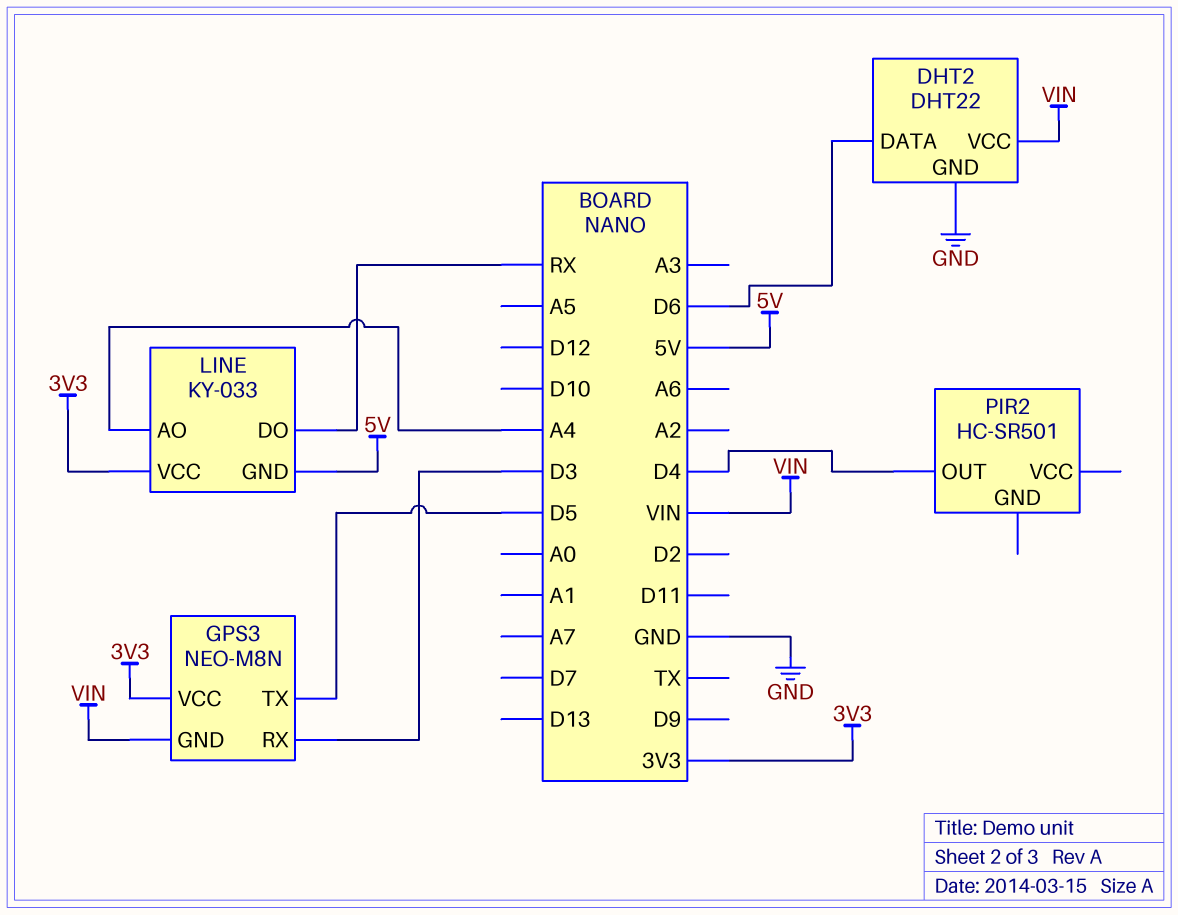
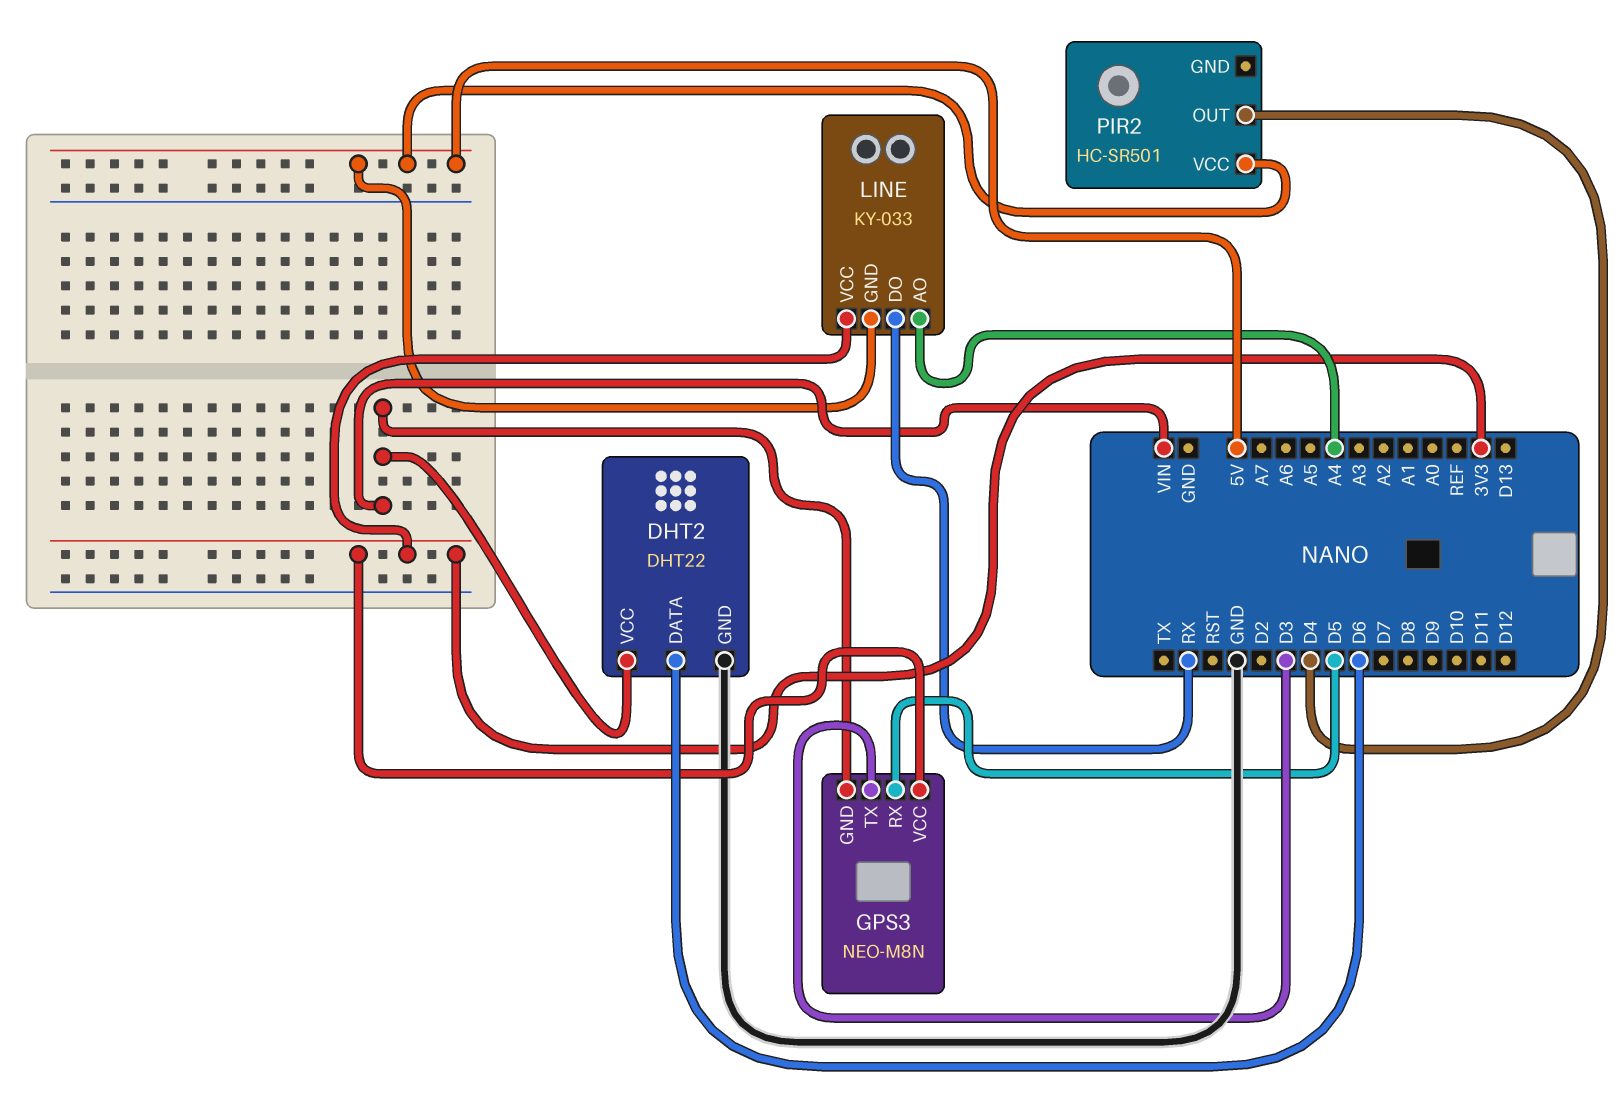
GPS3 pin RX: D3 -> D5
GPS3 pin TX: D5 -> D3
PIR2 pin VCC: none -> 5V

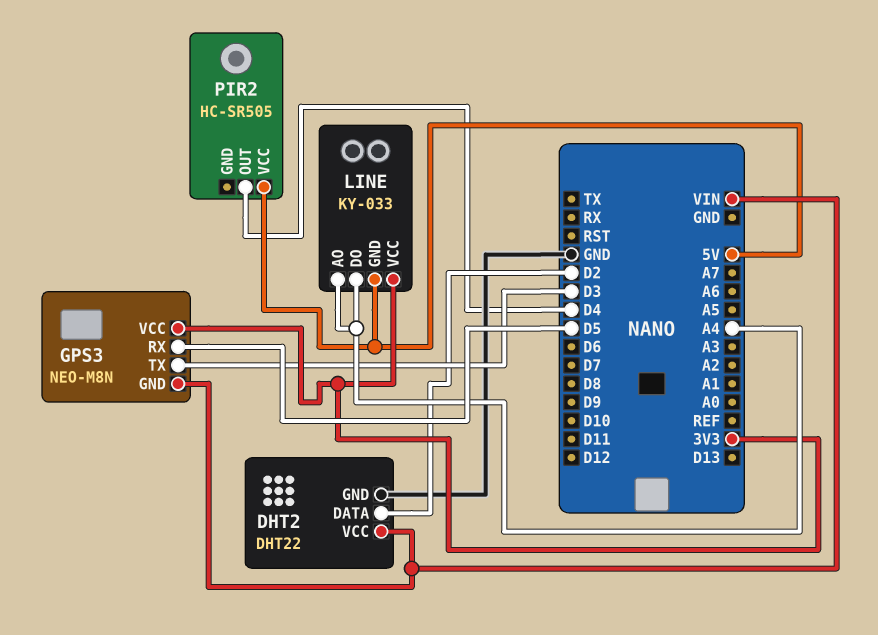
DHT2 pin DATA: D6 -> D2
LINE pin DO: RX -> A4
PIR2: HC-SR501 -> HC-SR505

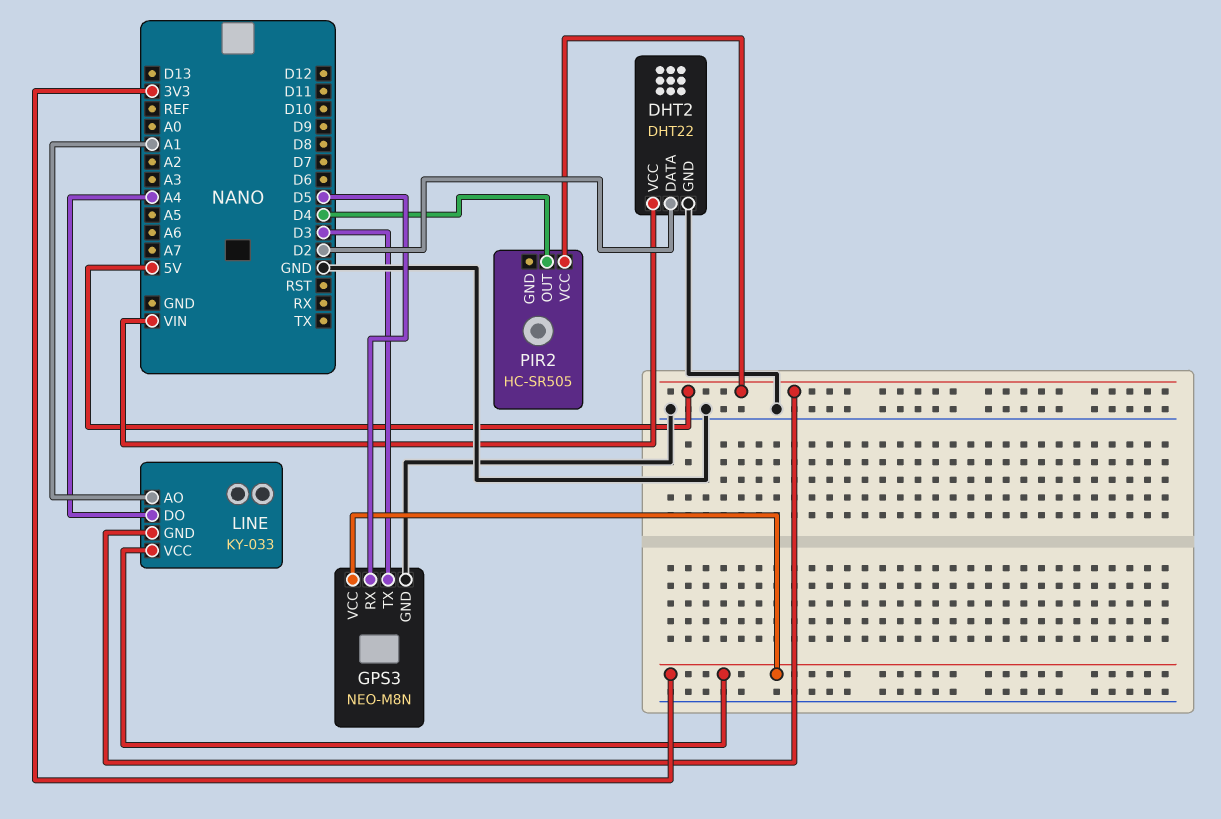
GPS3 pin GND: VIN -> GND
LINE pin AO: A4 -> A1

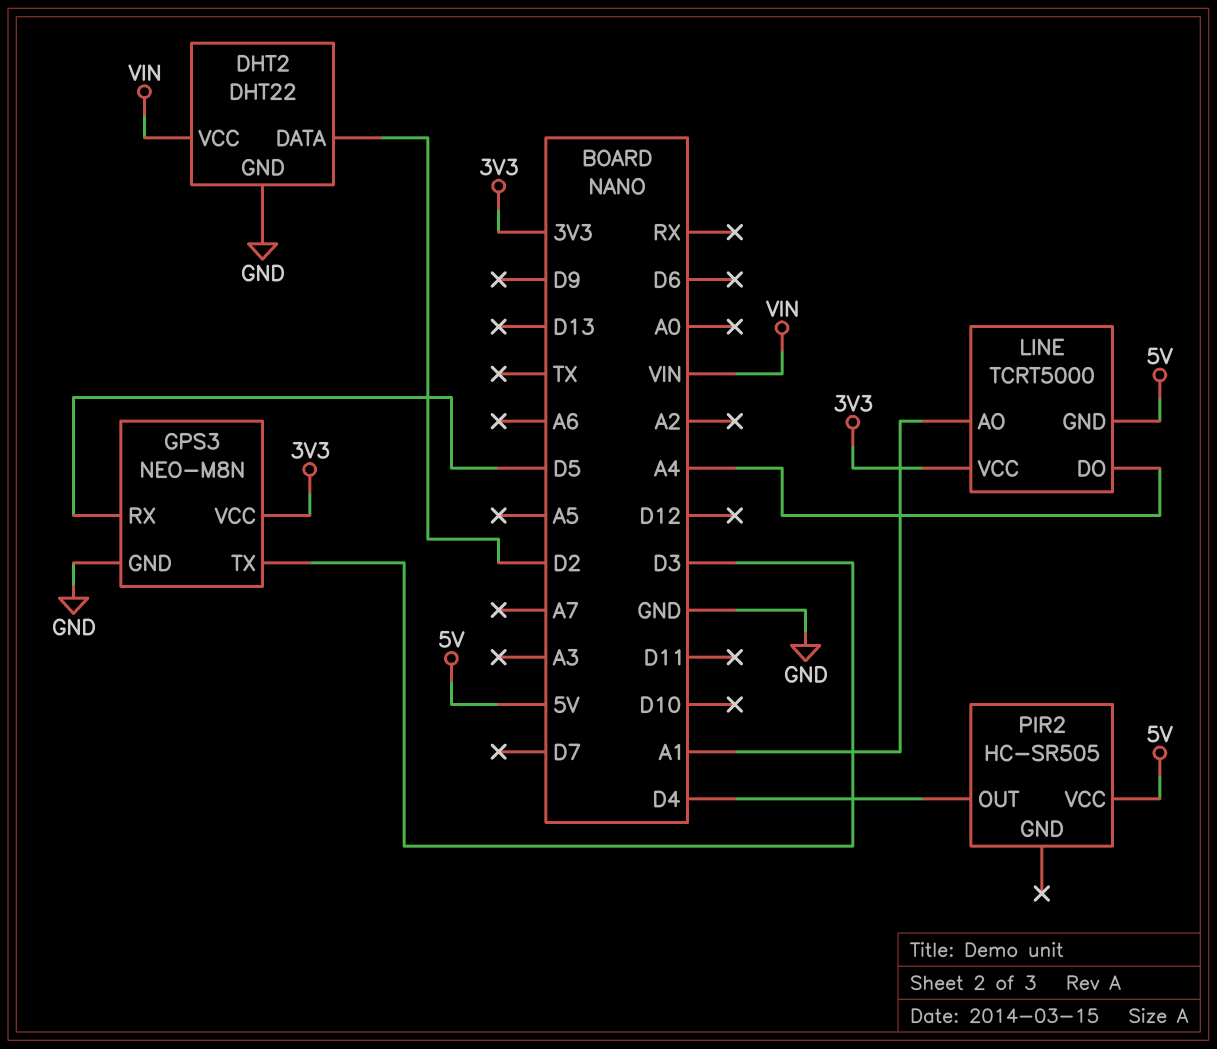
LINE: KY-033 -> TCRT5000

